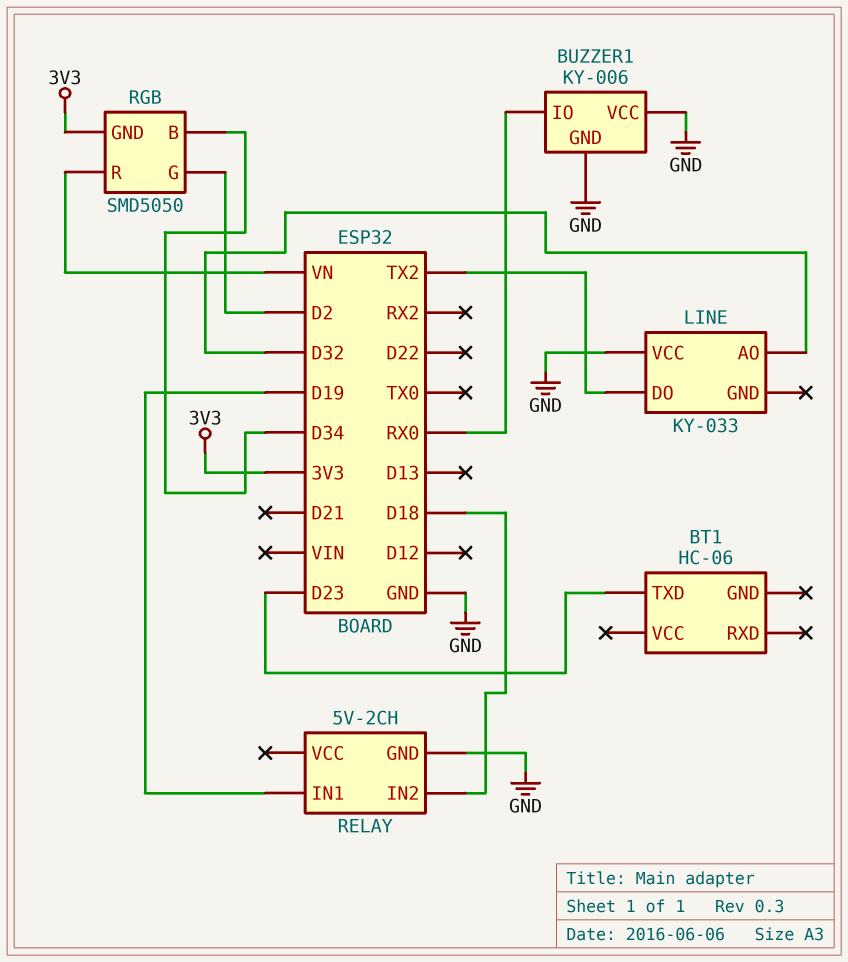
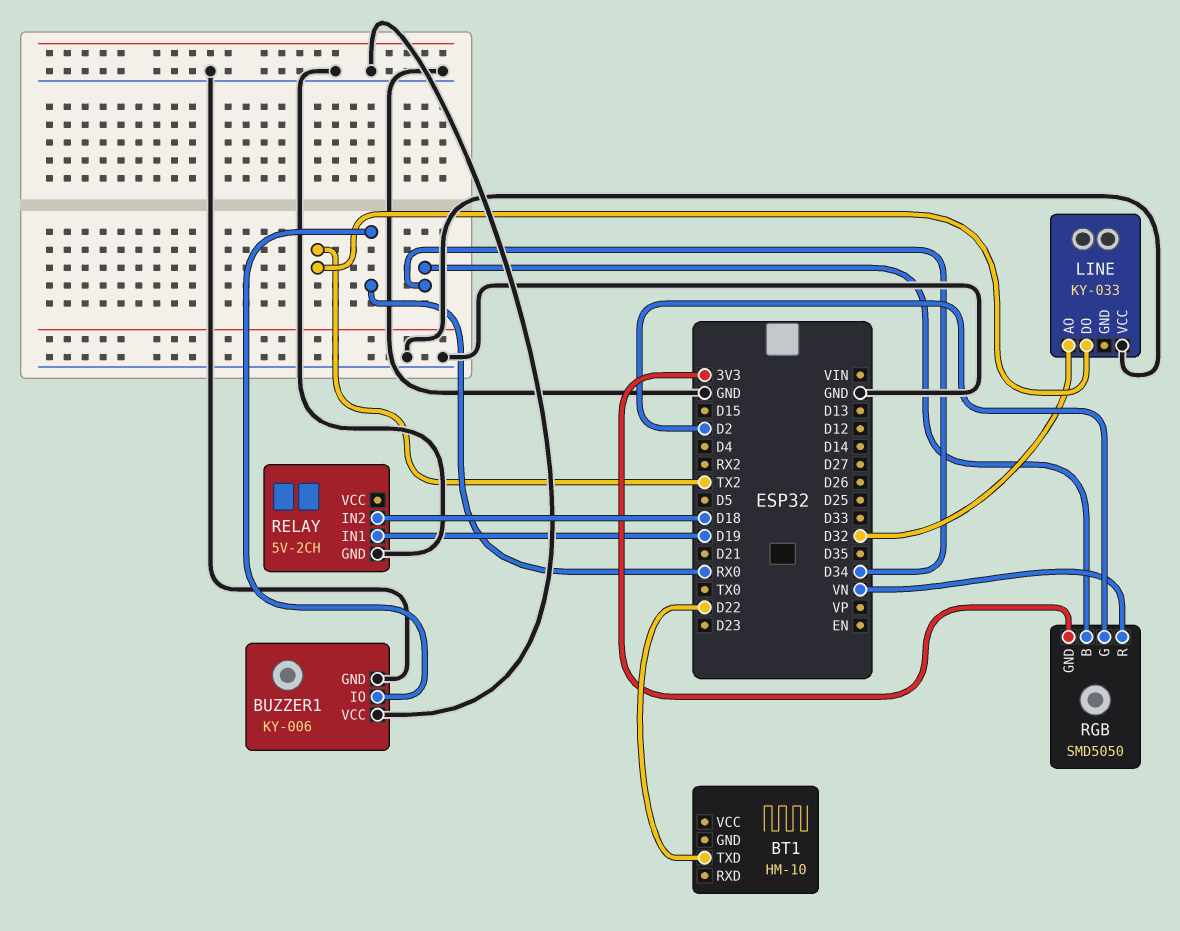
BT1: HC-06 -> HM-10
BT1 pin TXD: D23 -> D22

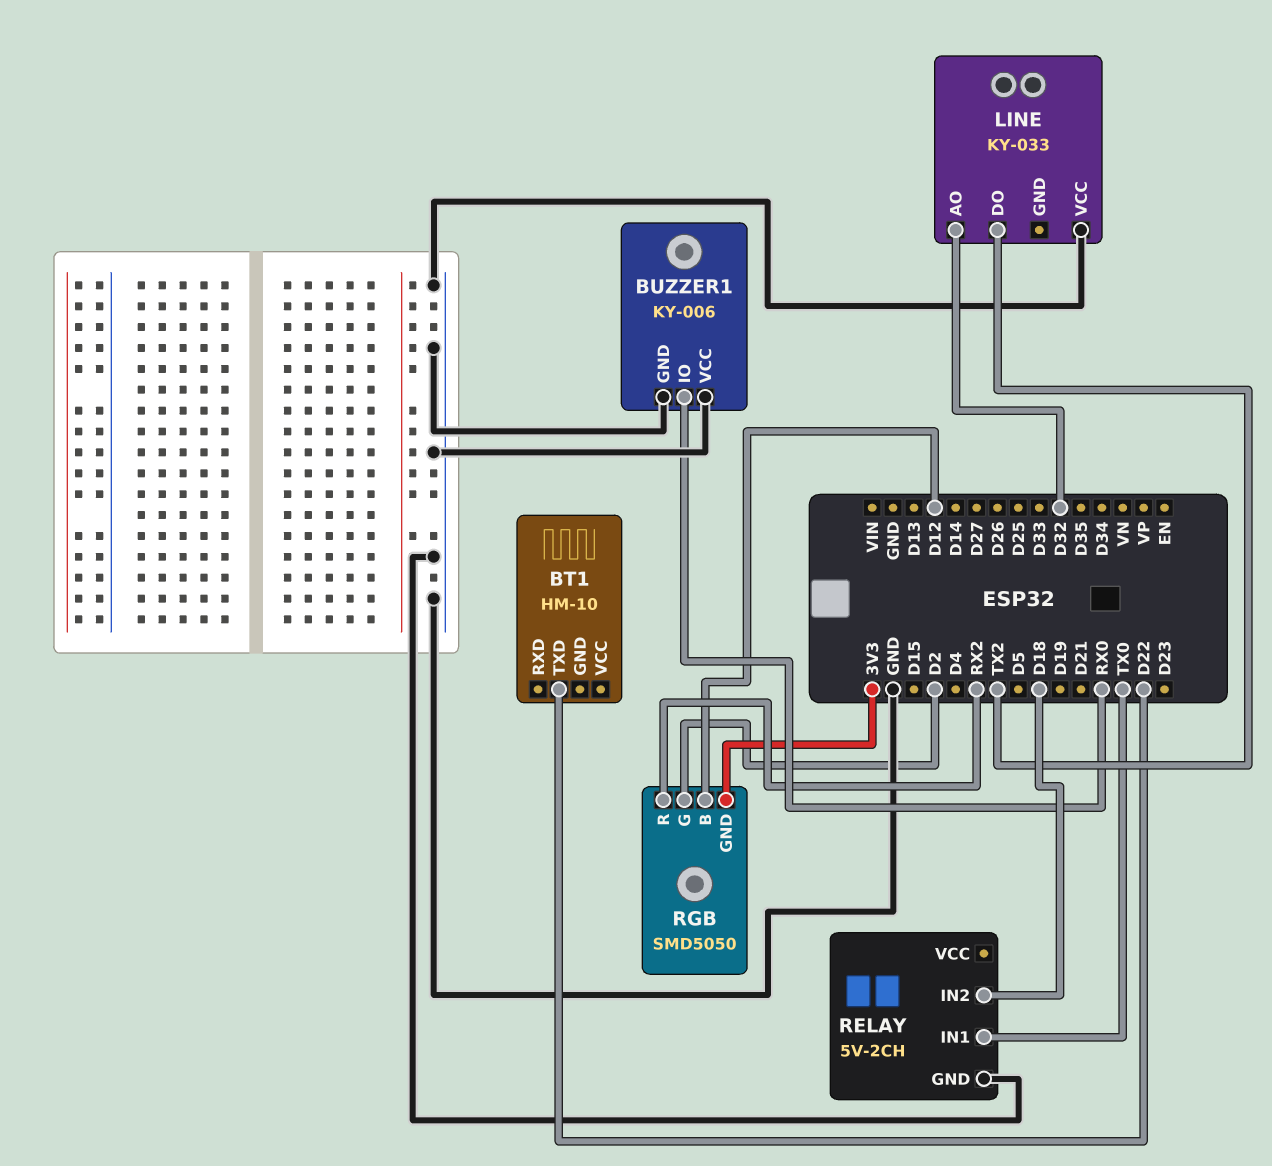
RELAY pin IN1: D19 -> TX0
RGB pin B: D34 -> D12
RGB pin R: VN -> RX2

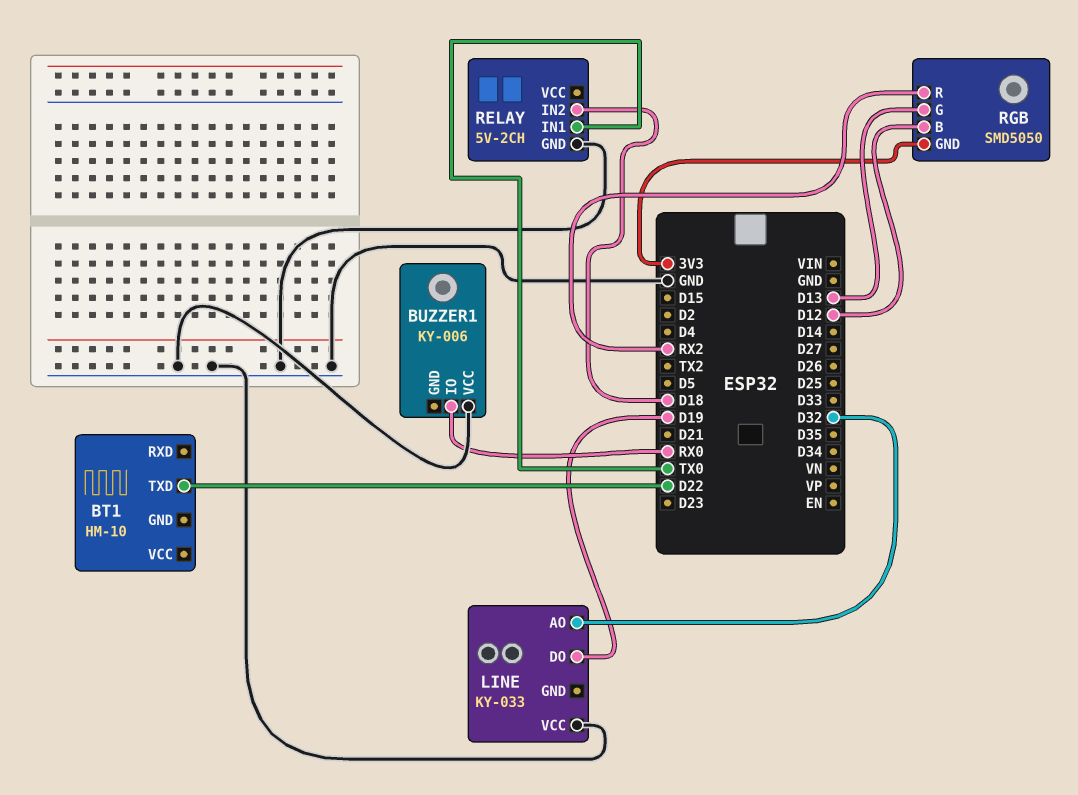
BUZZER1 pin GND: GND -> none
LINE pin DO: TX2 -> D19
RGB pin G: D2 -> D13

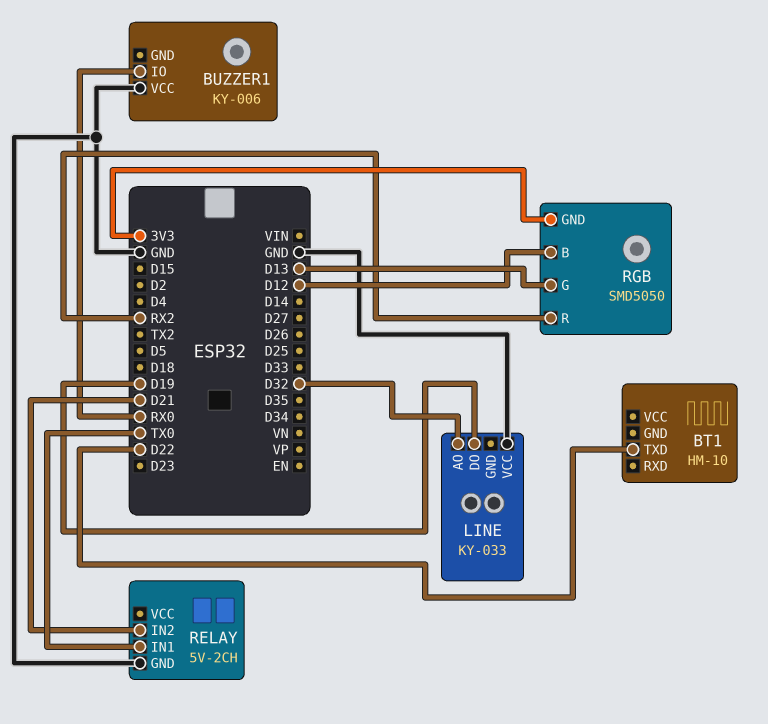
RELAY pin IN2: D18 -> D21

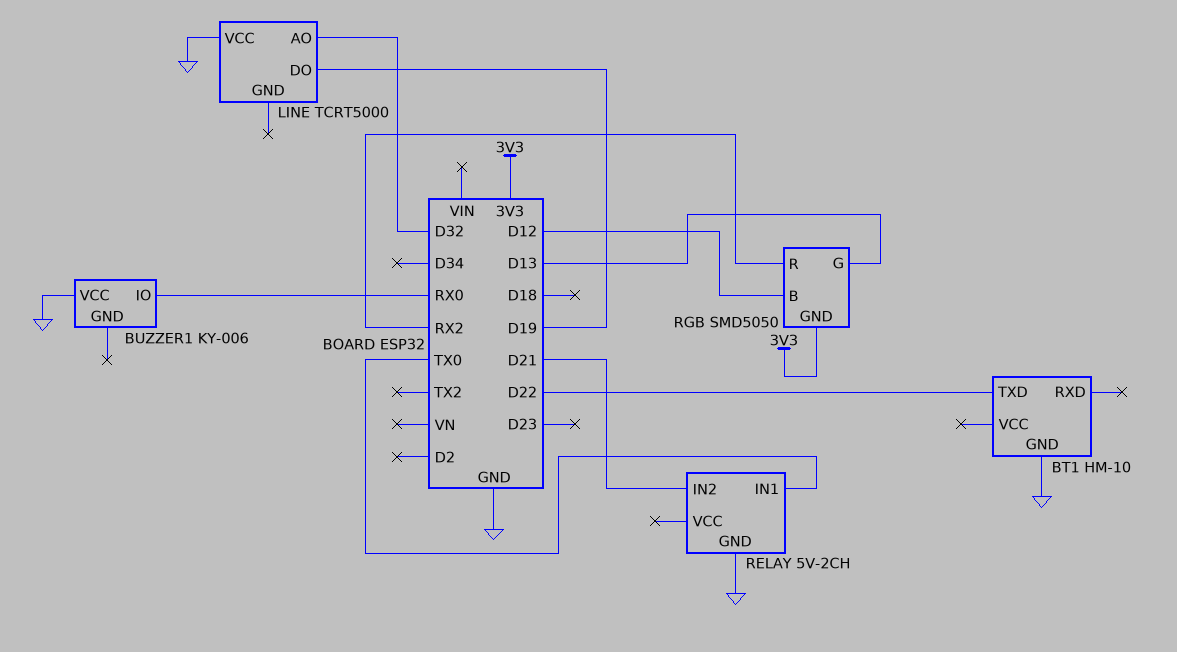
BT1 pin GND: none -> GND
LINE: KY-033 -> TCRT5000

